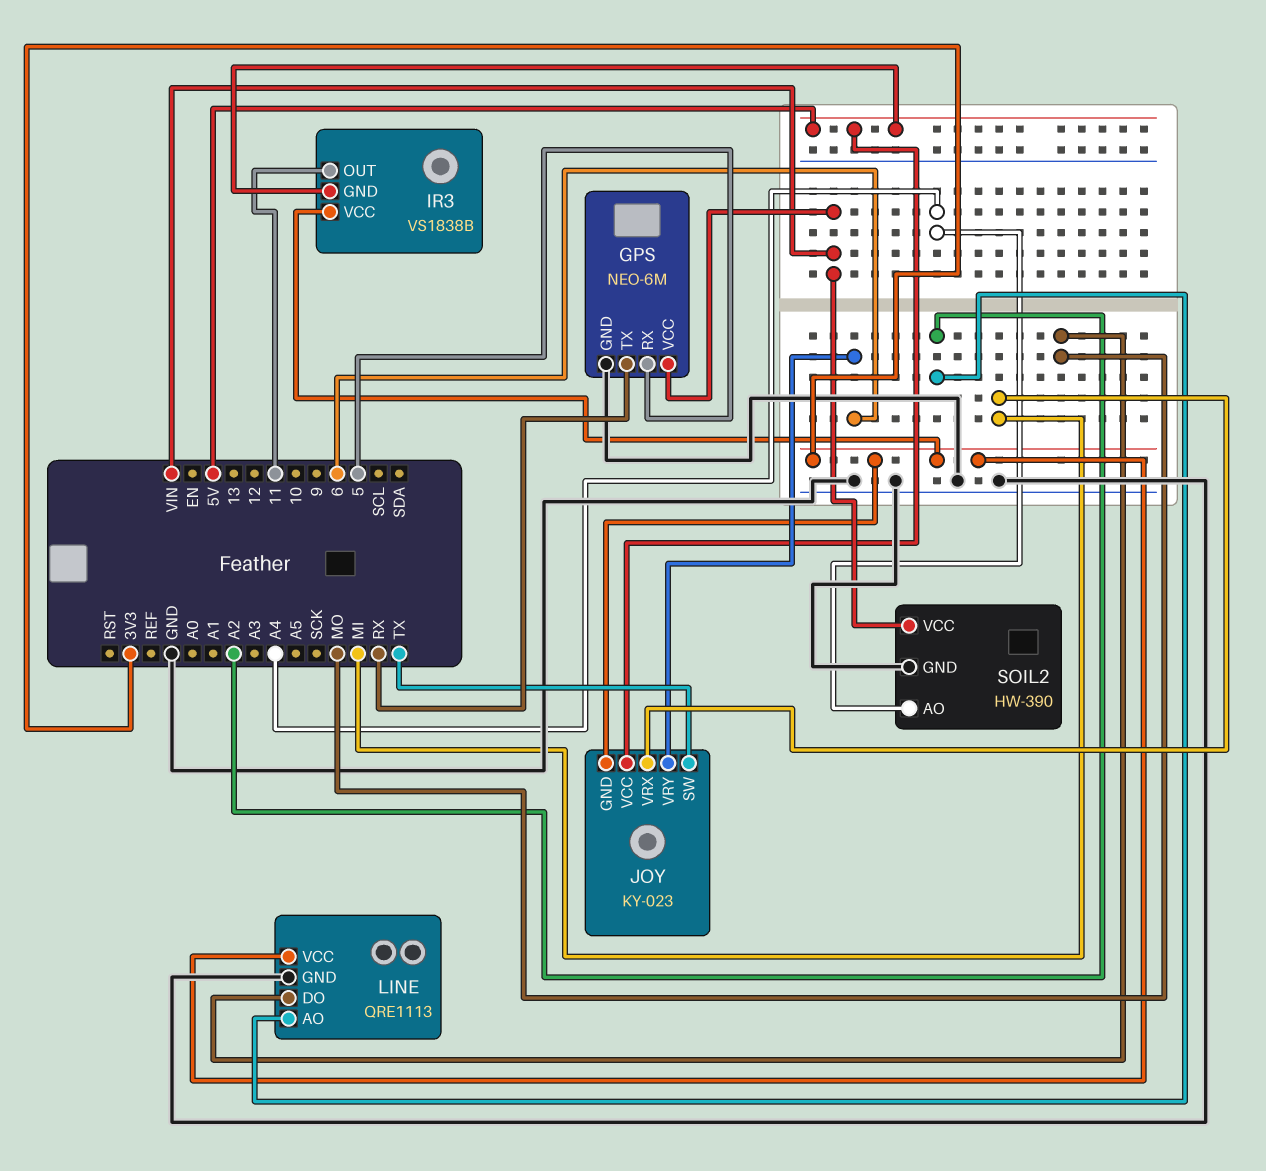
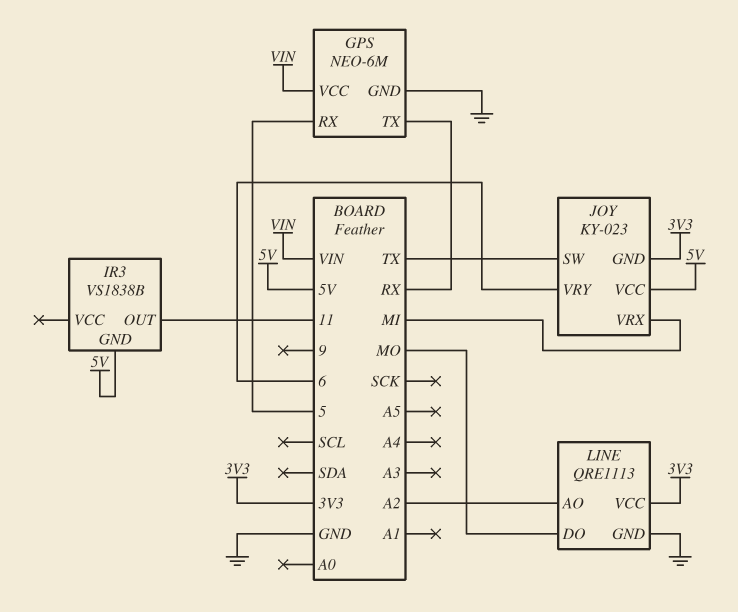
IR3 pin VCC: 3V3 -> none
SOIL2: HW-390 -> none
SOIL2 pin AO: A4 -> none
SOIL2 pin GND: GND -> none
SOIL2 pin VCC: VIN -> none

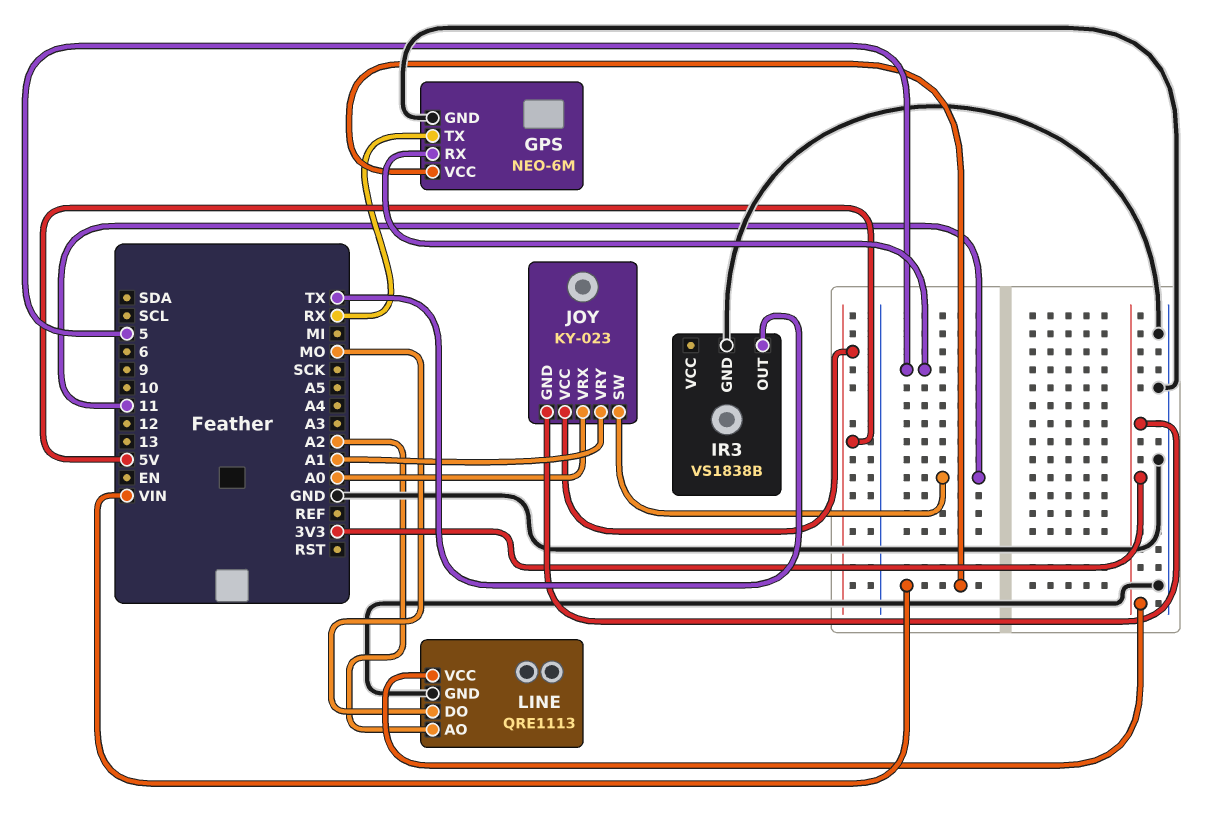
IR3 pin GND: 5V -> GND
IR3 pin OUT: 11 -> TX
JOY pin SW: TX -> 11
JOY pin VRX: MI -> A0
JOY pin VRY: 6 -> A1

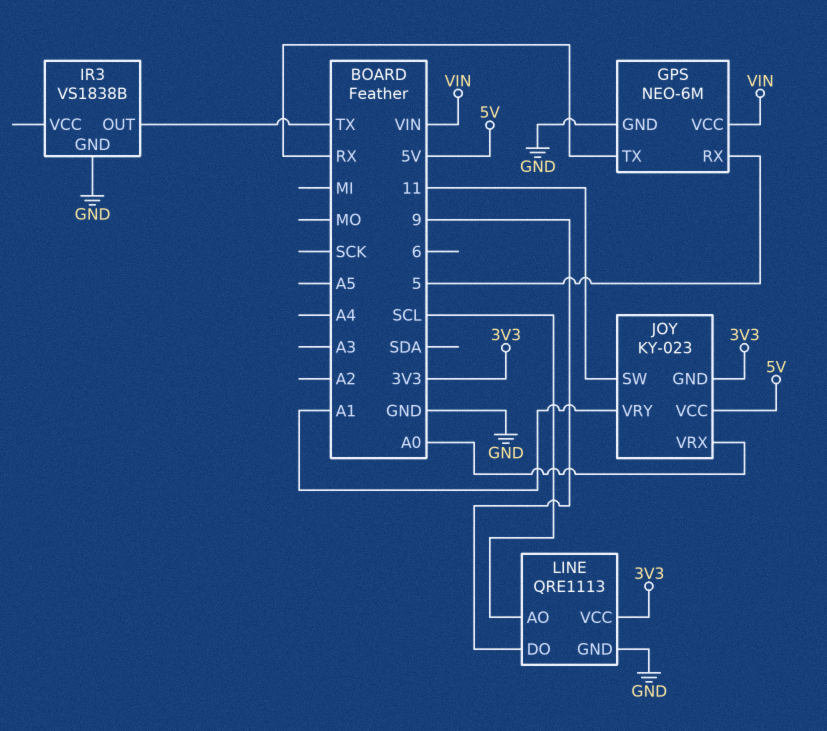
LINE pin AO: A2 -> SCL
LINE pin DO: MO -> 9

